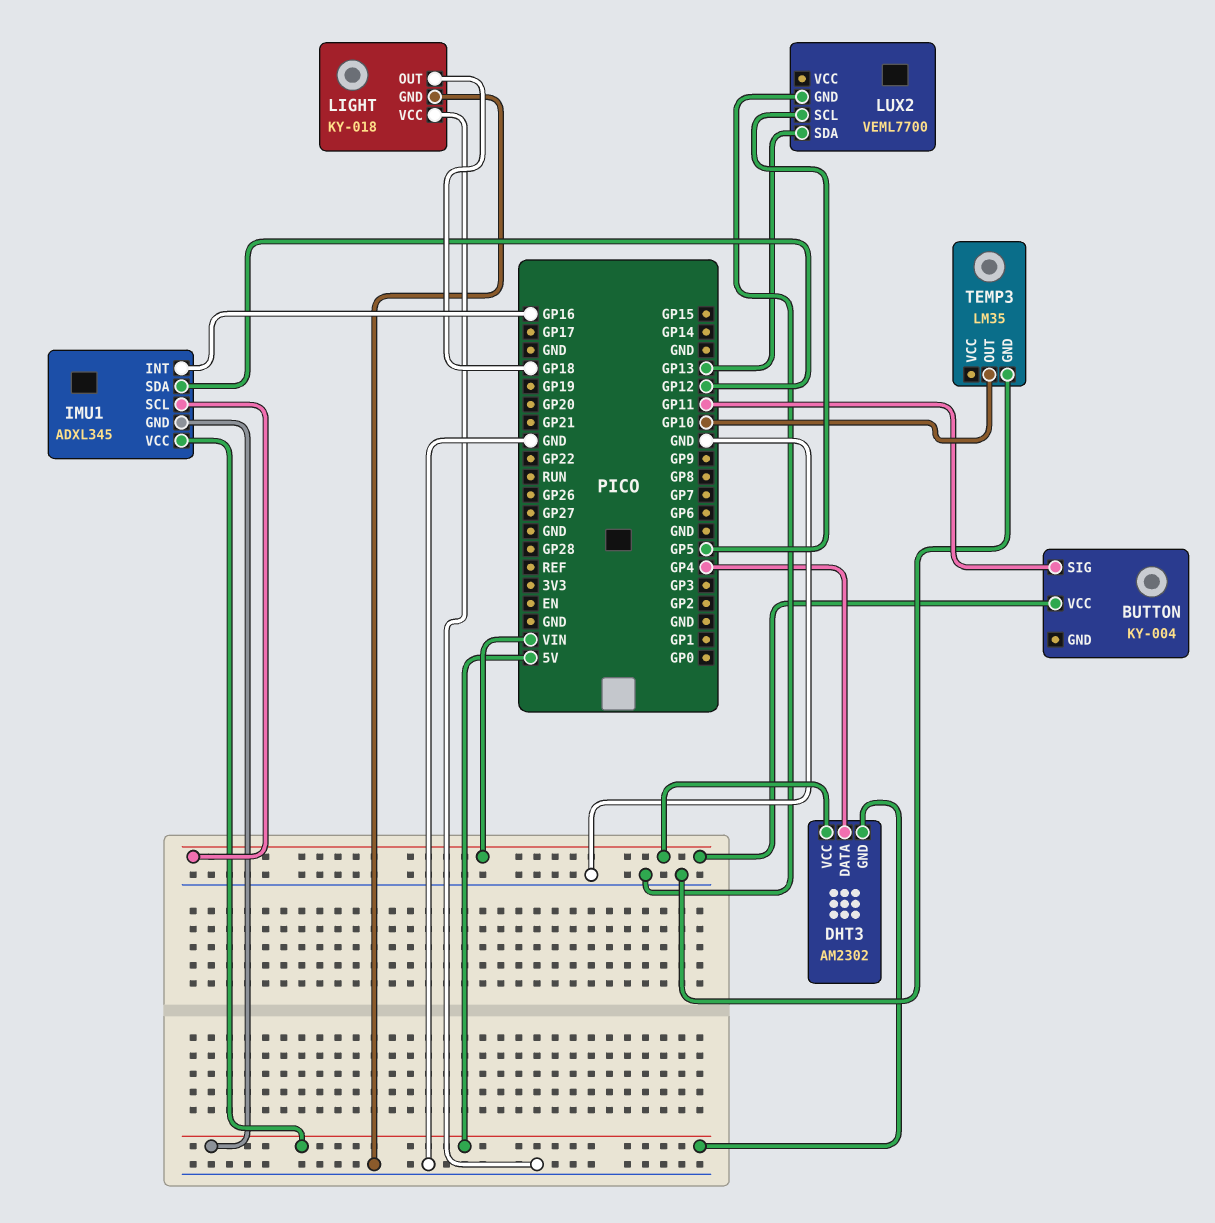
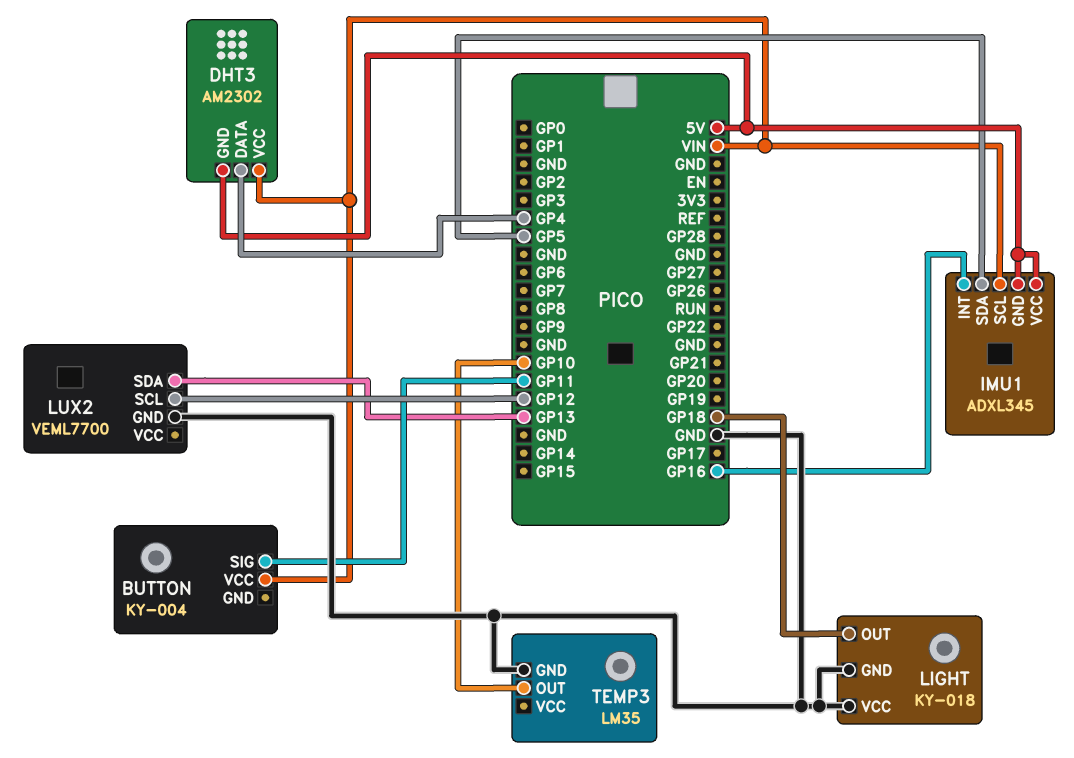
IMU1 pin SDA: GP12 -> GP5
LUX2 pin SCL: GP5 -> GP12

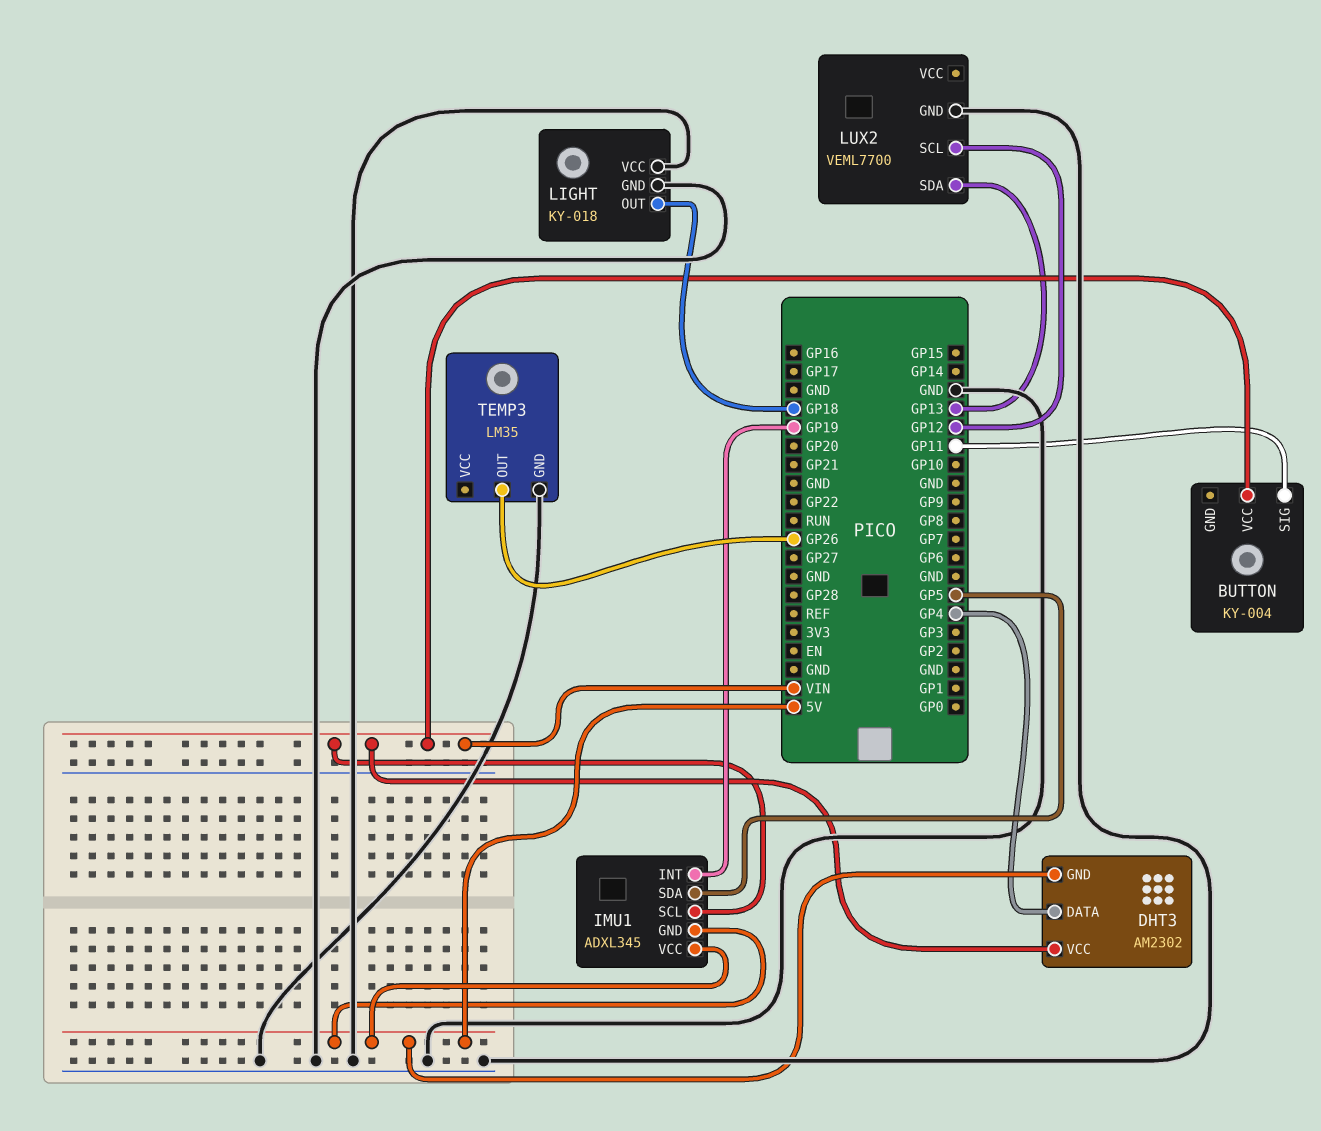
IMU1 pin INT: GP16 -> GP19
TEMP3 pin OUT: GP10 -> GP26

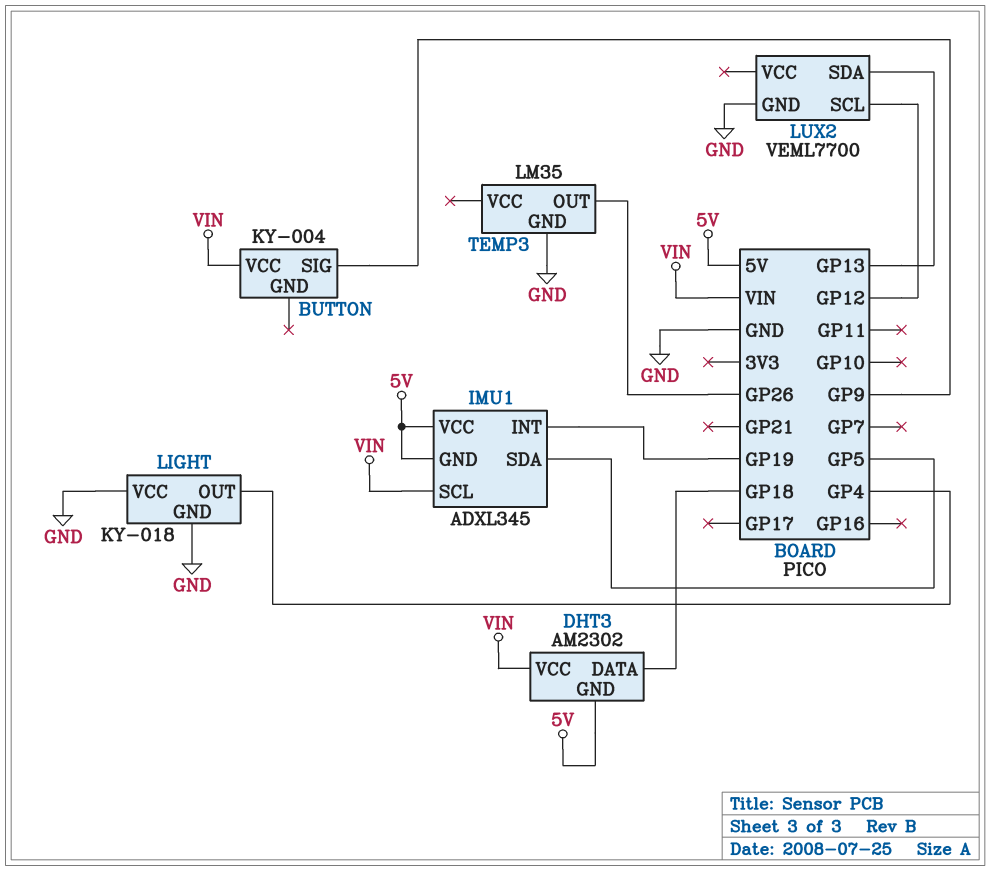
BUTTON pin SIG: GP11 -> GP9
DHT3 pin DATA: GP4 -> GP18
LIGHT pin OUT: GP18 -> GP4

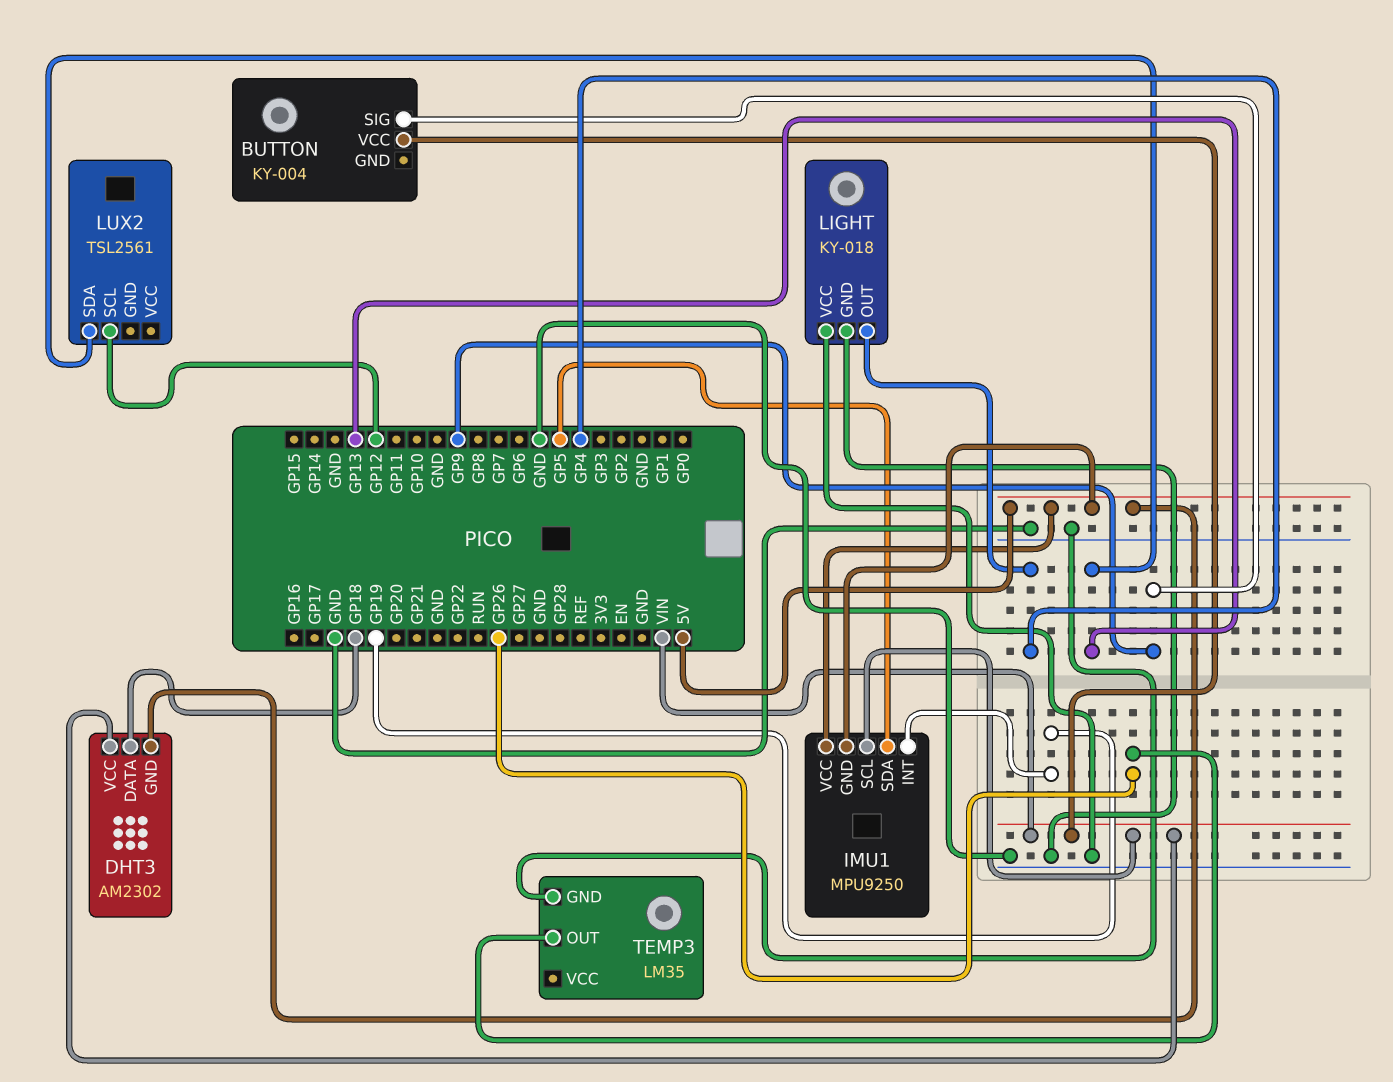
IMU1: ADXL345 -> MPU9250
LUX2: VEML7700 -> TSL2561
LUX2 pin GND: GND -> none

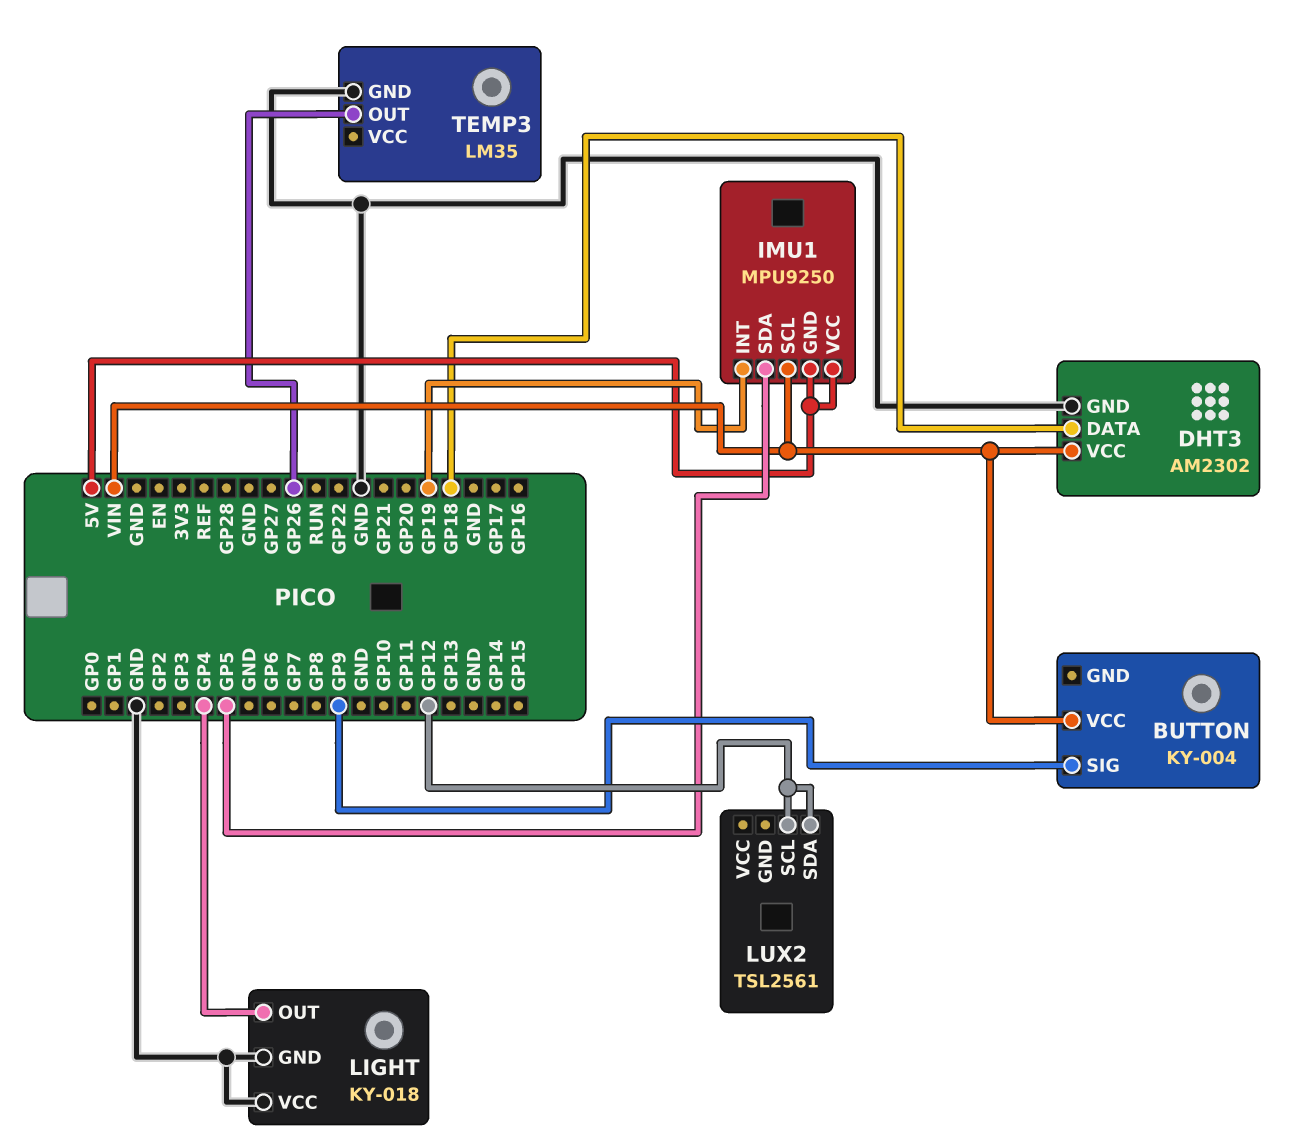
DHT3 pin GND: 5V -> GND
LUX2 pin SDA: GP13 -> GP12

